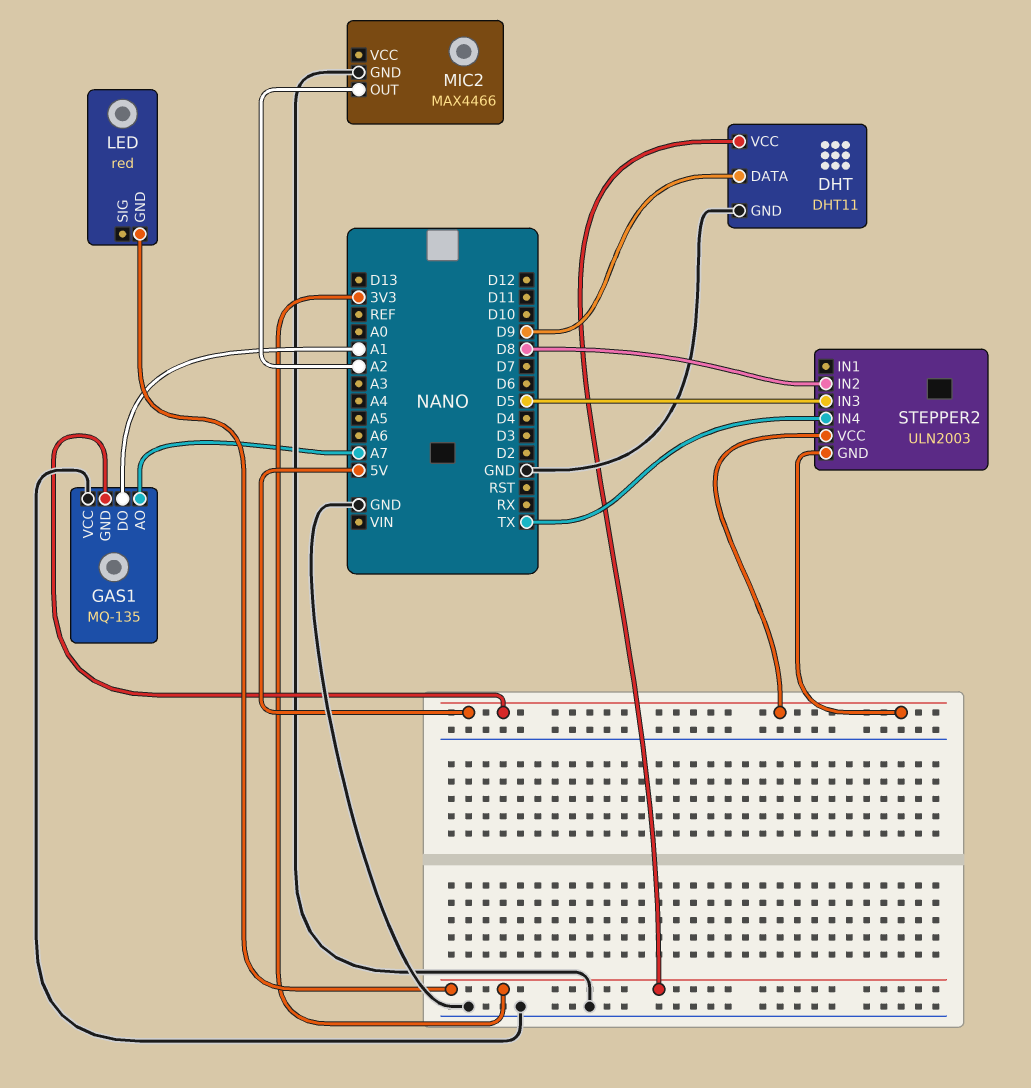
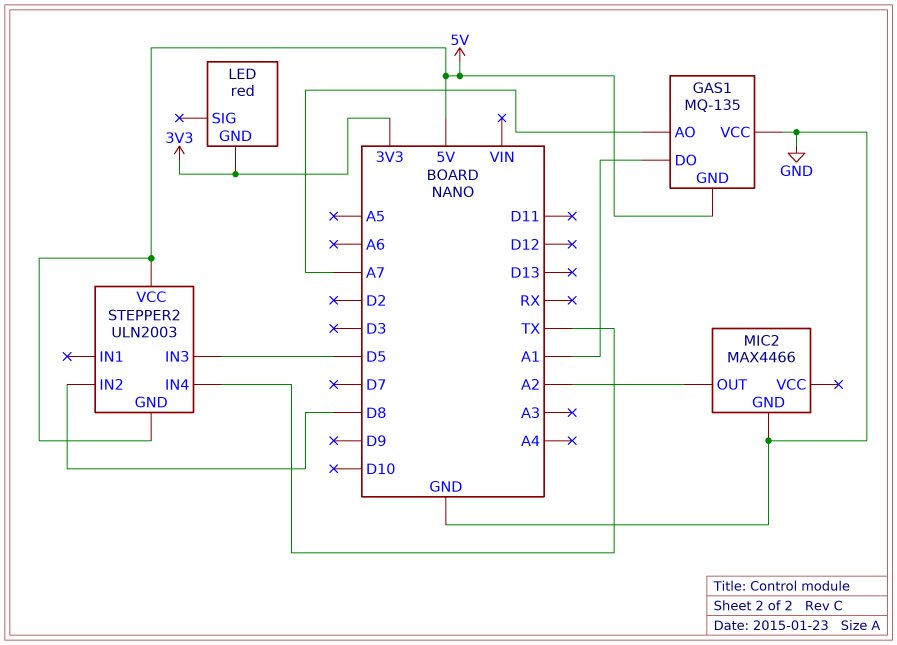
DHT: DHT11 -> none
DHT pin DATA: D9 -> none
DHT pin GND: GND -> none
DHT pin VCC: 3V3 -> none

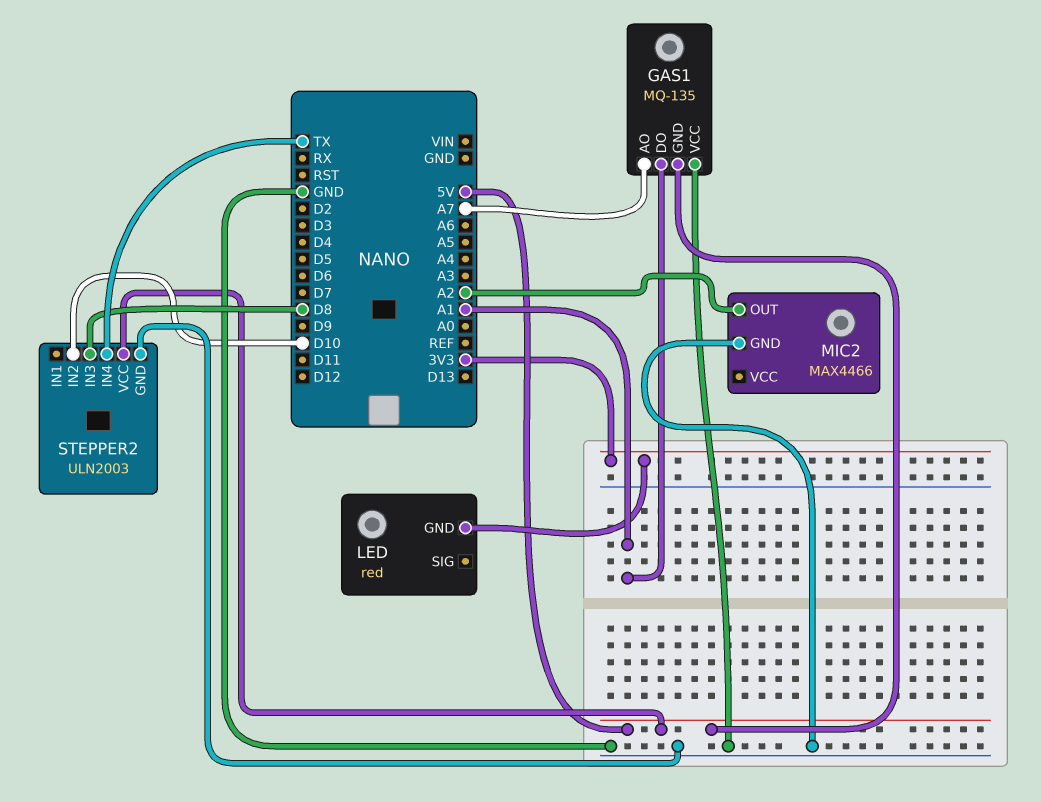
STEPPER2 pin GND: 5V -> GND
STEPPER2 pin IN2: D8 -> D10
STEPPER2 pin IN3: D5 -> D8

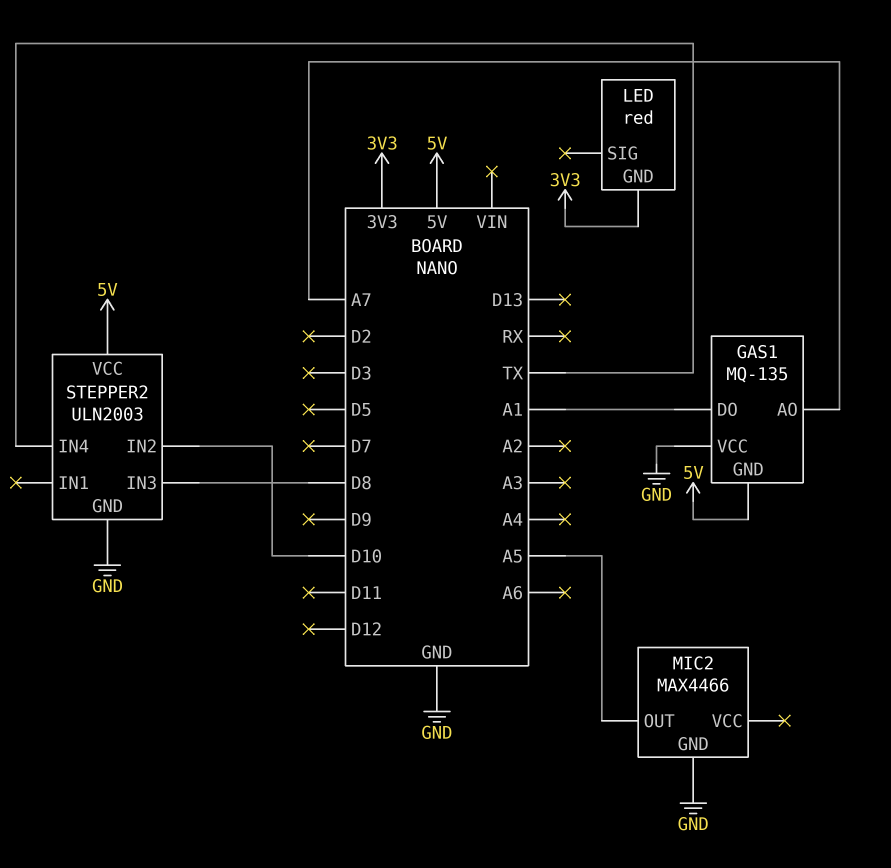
MIC2 pin OUT: A2 -> A5

